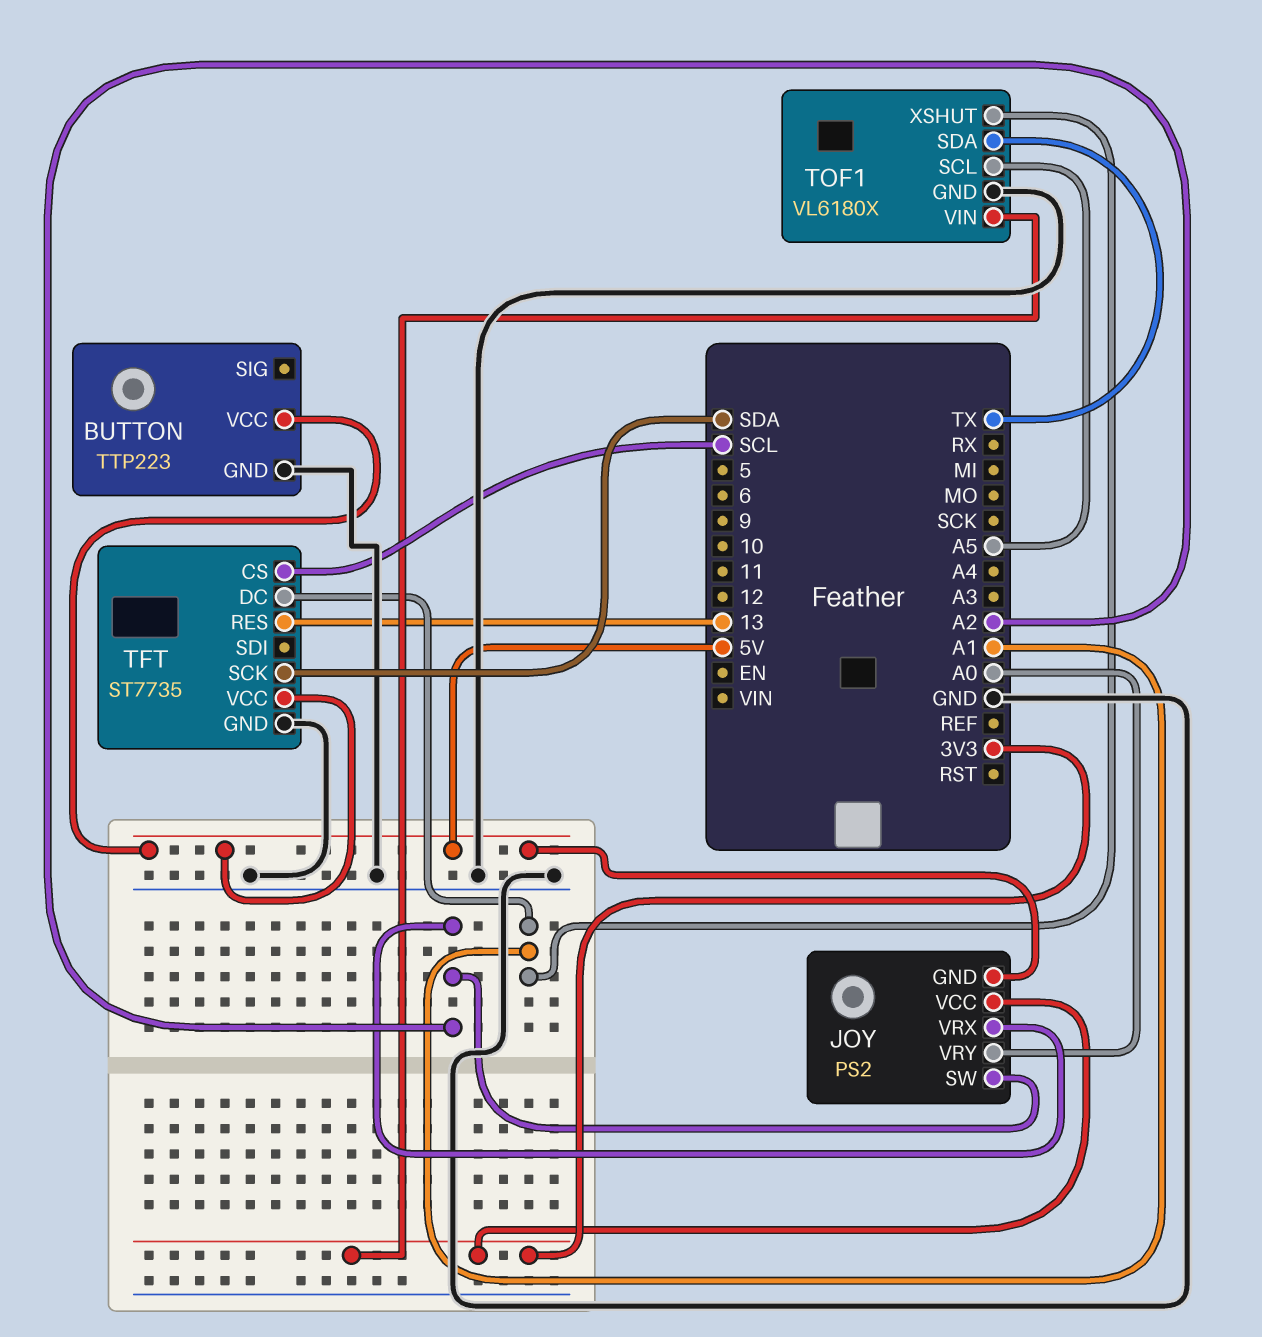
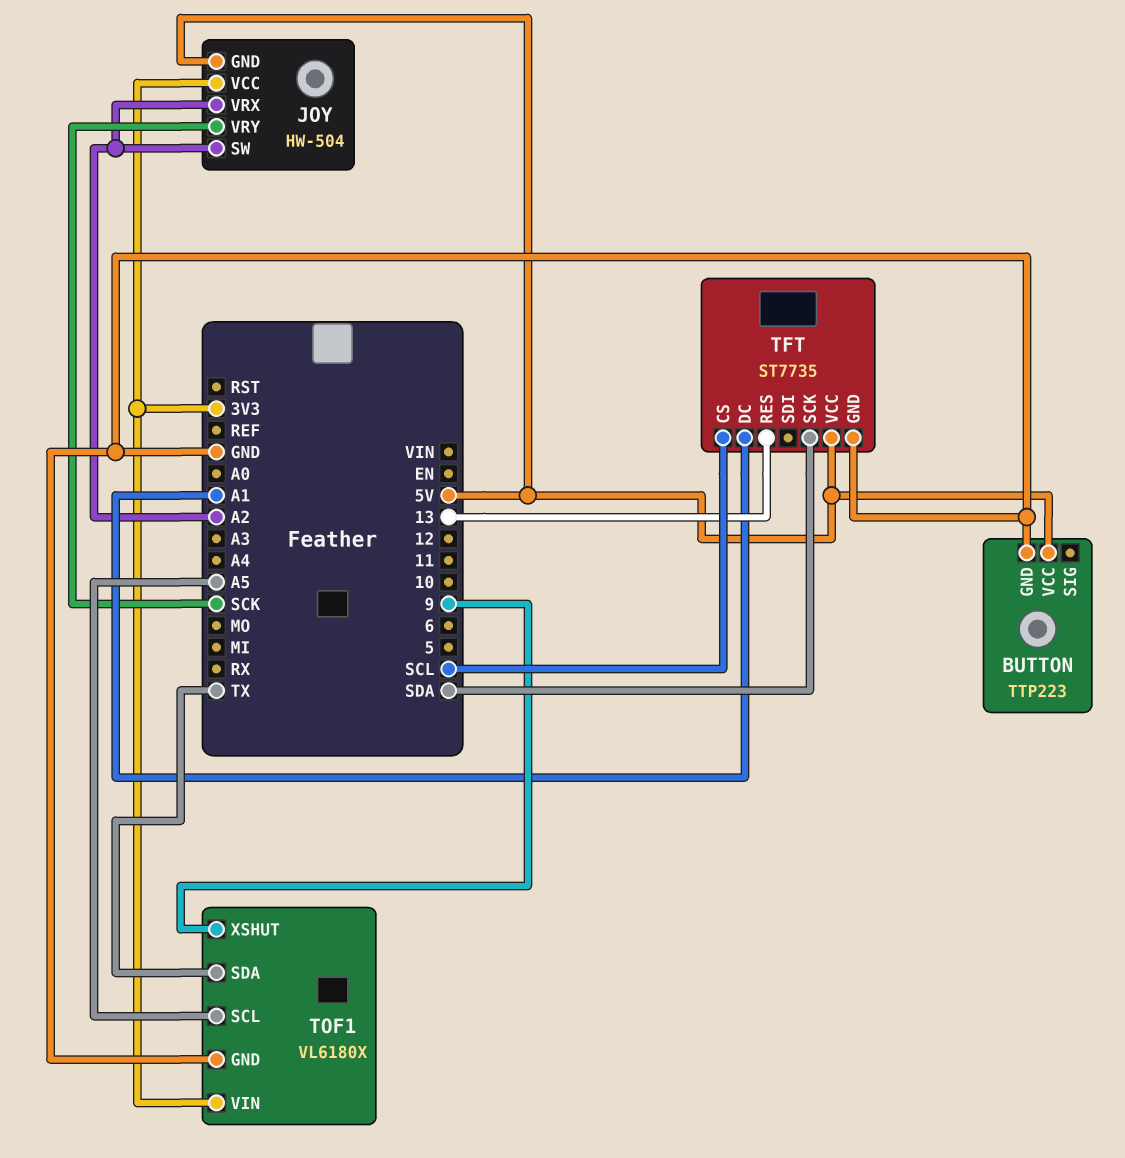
JOY: PS2 -> HW-504
JOY pin VRY: A0 -> SCK
TOF1 pin XSHUT: A1 -> 9

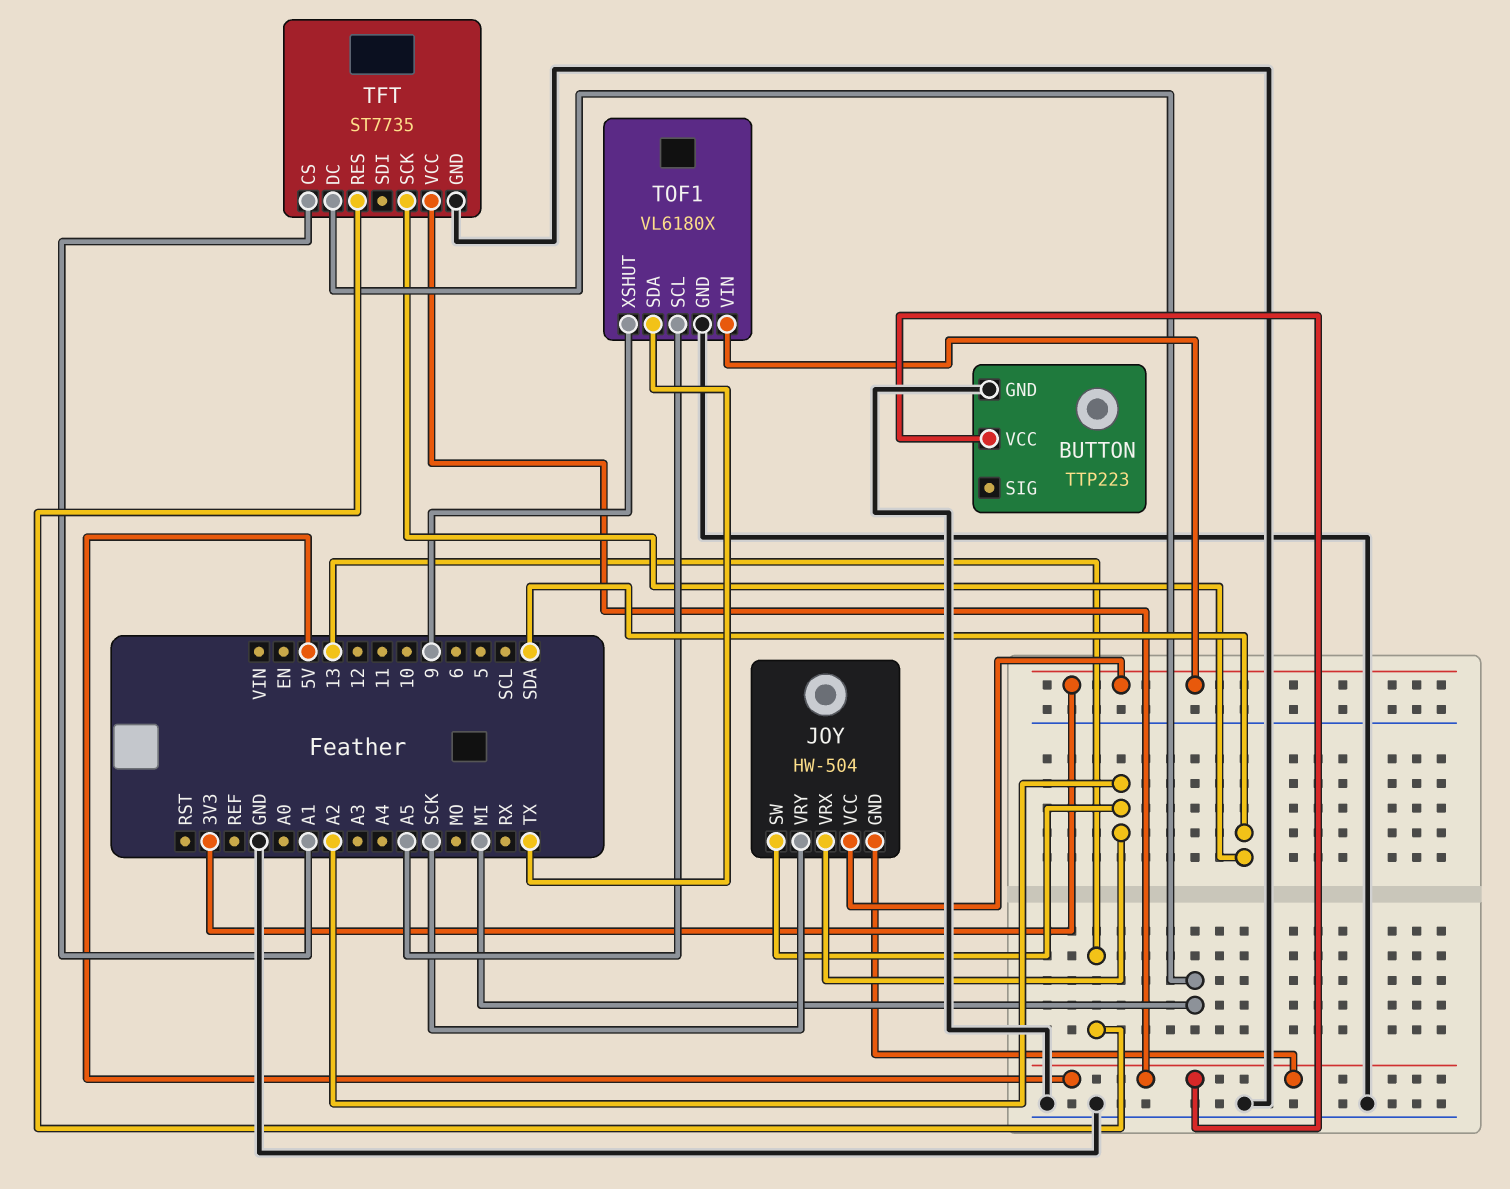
TFT pin CS: SCL -> A1
TFT pin DC: A1 -> MI

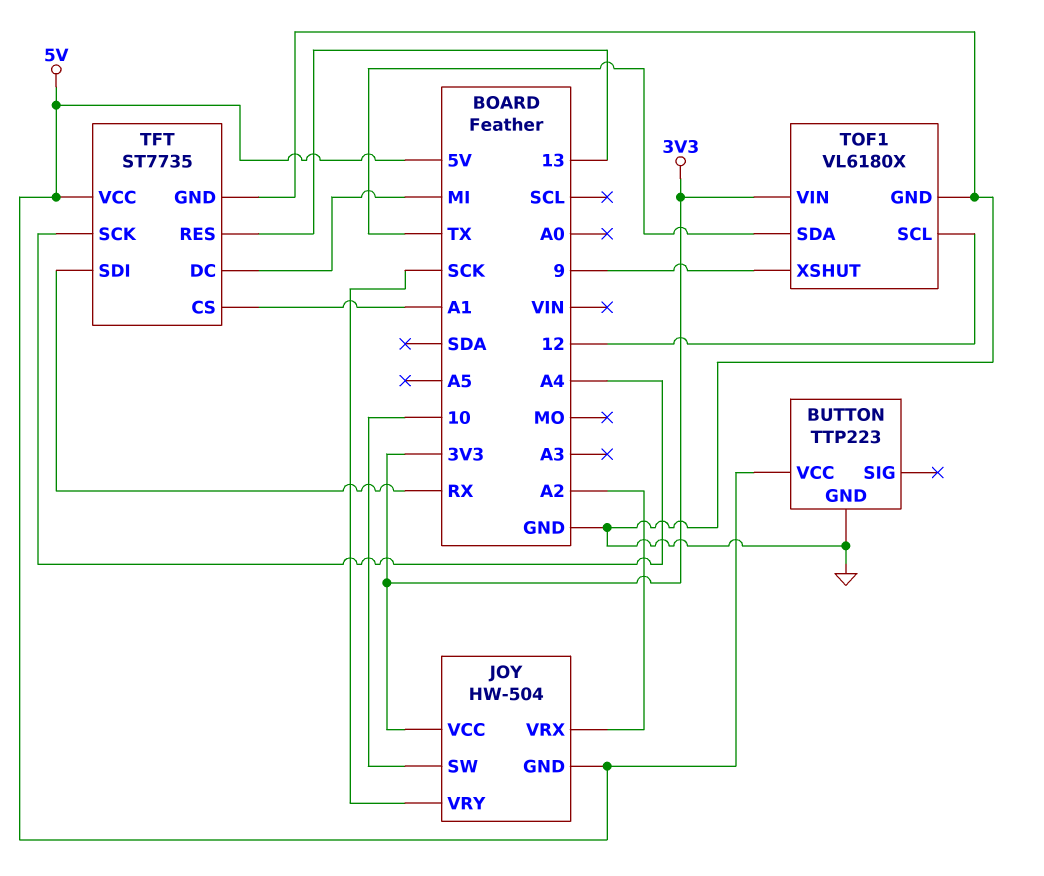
JOY pin SW: A2 -> 10
TFT pin SCK: SDA -> A4
TFT pin SDI: none -> RX
TOF1 pin SCL: A5 -> 12

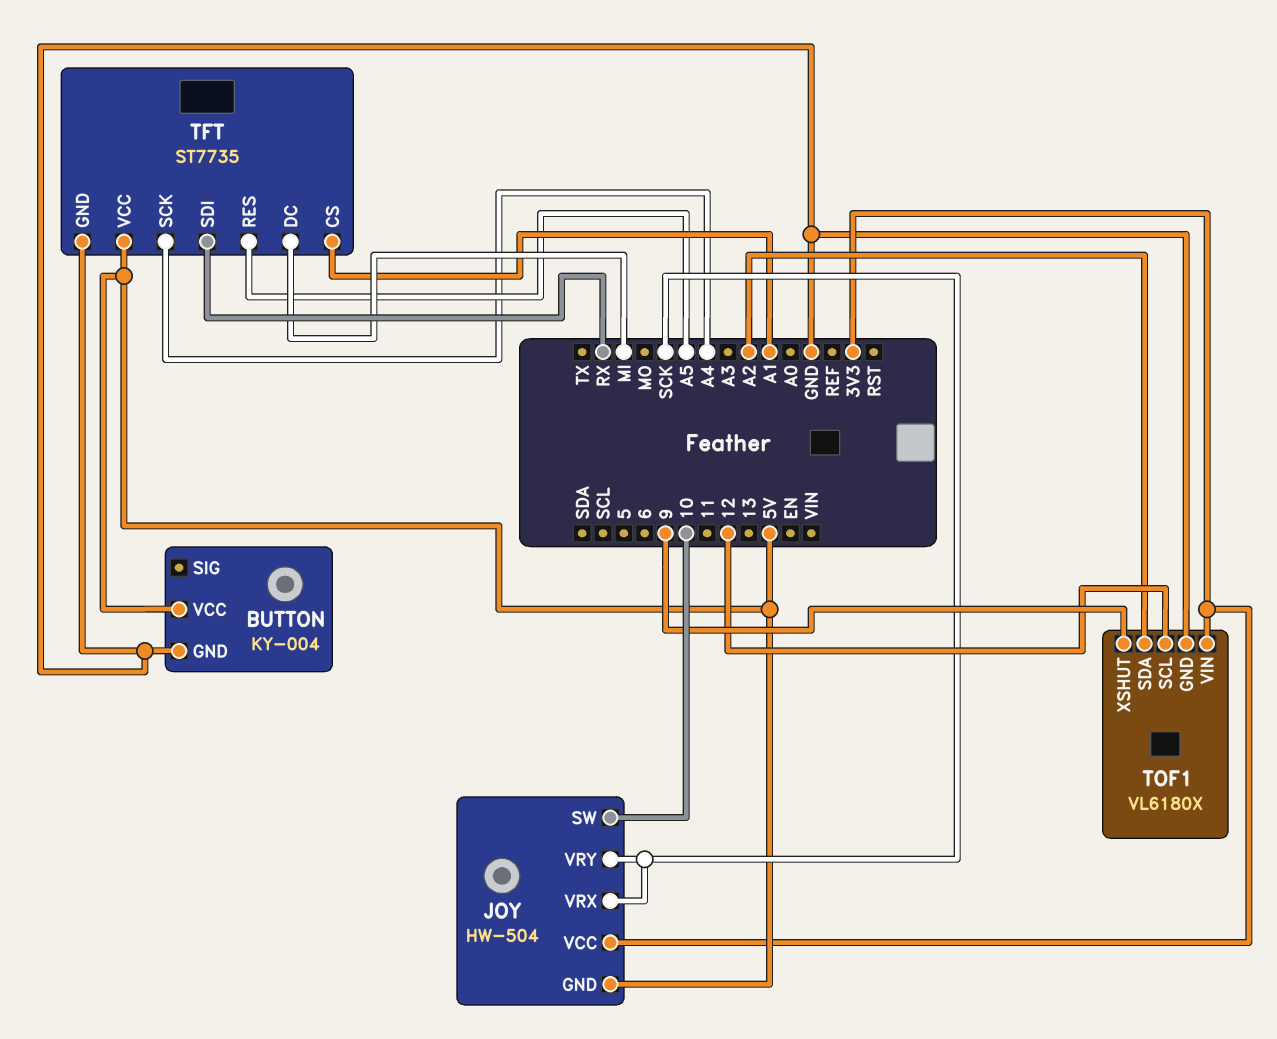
BUTTON: TTP223 -> KY-004
JOY pin VRX: A2 -> SCK
TFT pin RES: 13 -> A5
TOF1 pin SDA: TX -> A2

